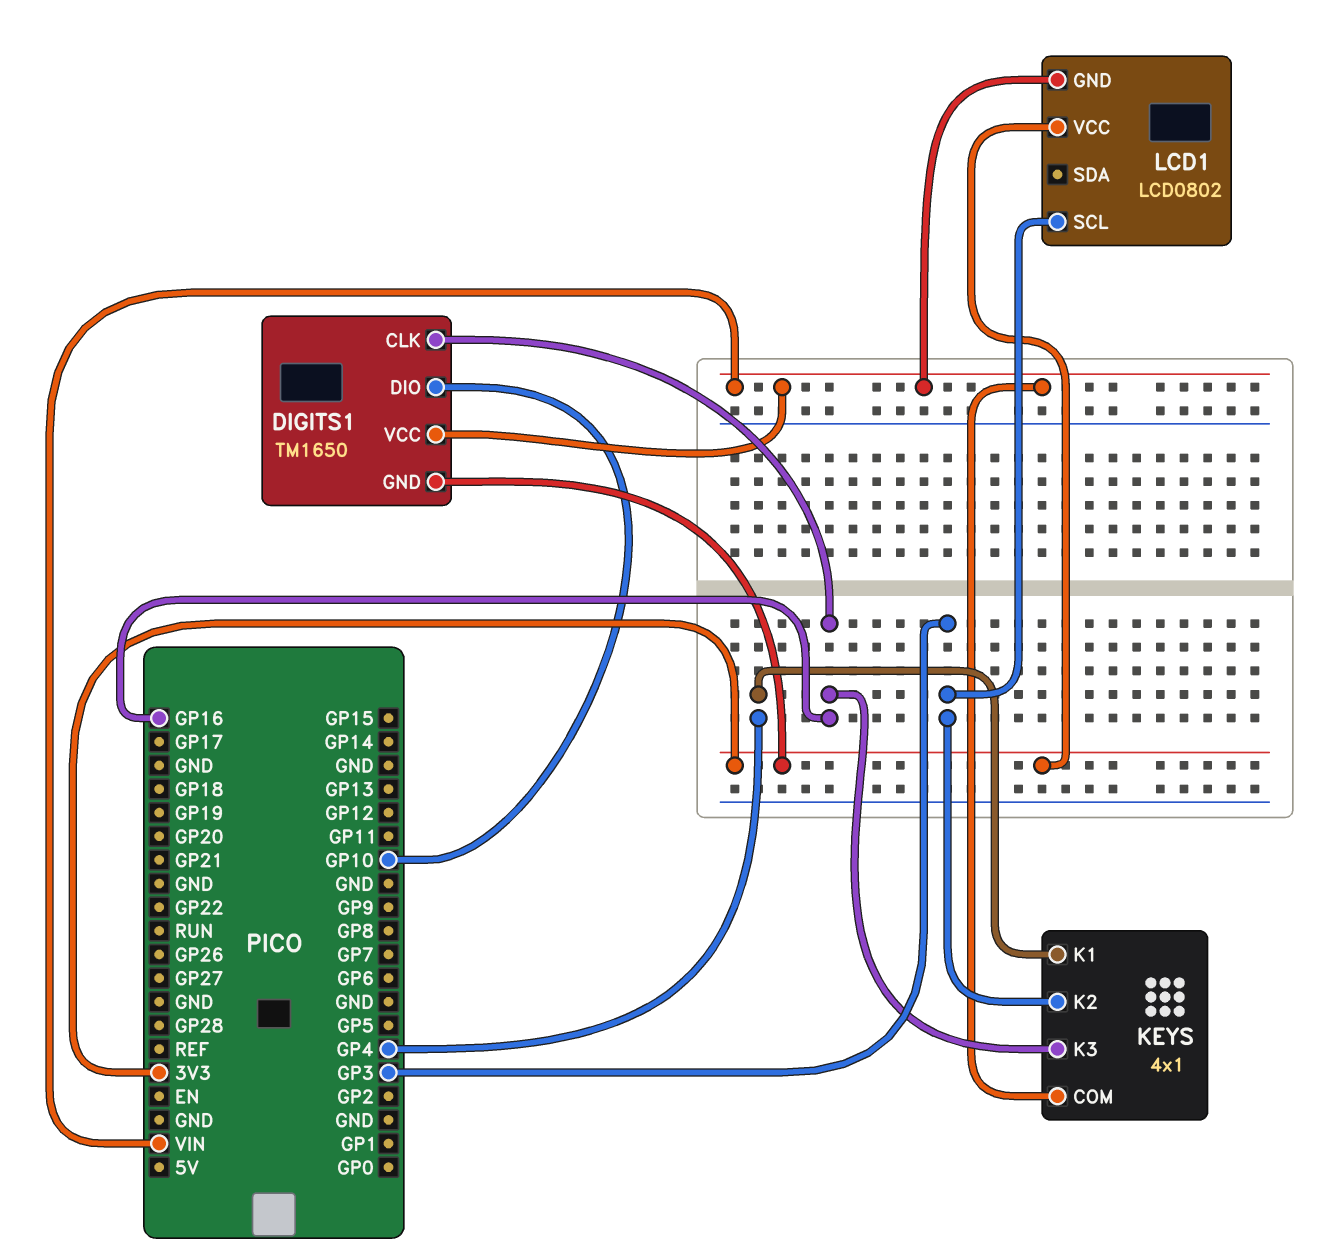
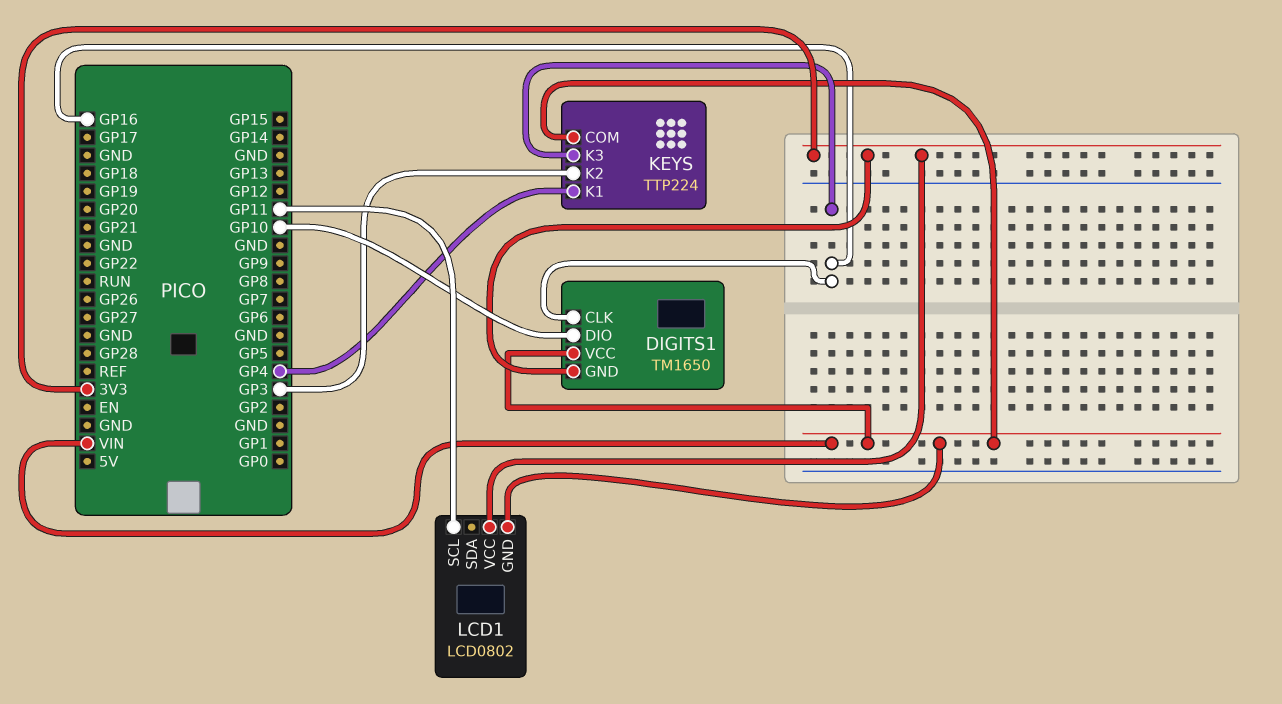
KEYS: 4x1 -> TTP224
LCD1 pin SCL: GP3 -> GP11

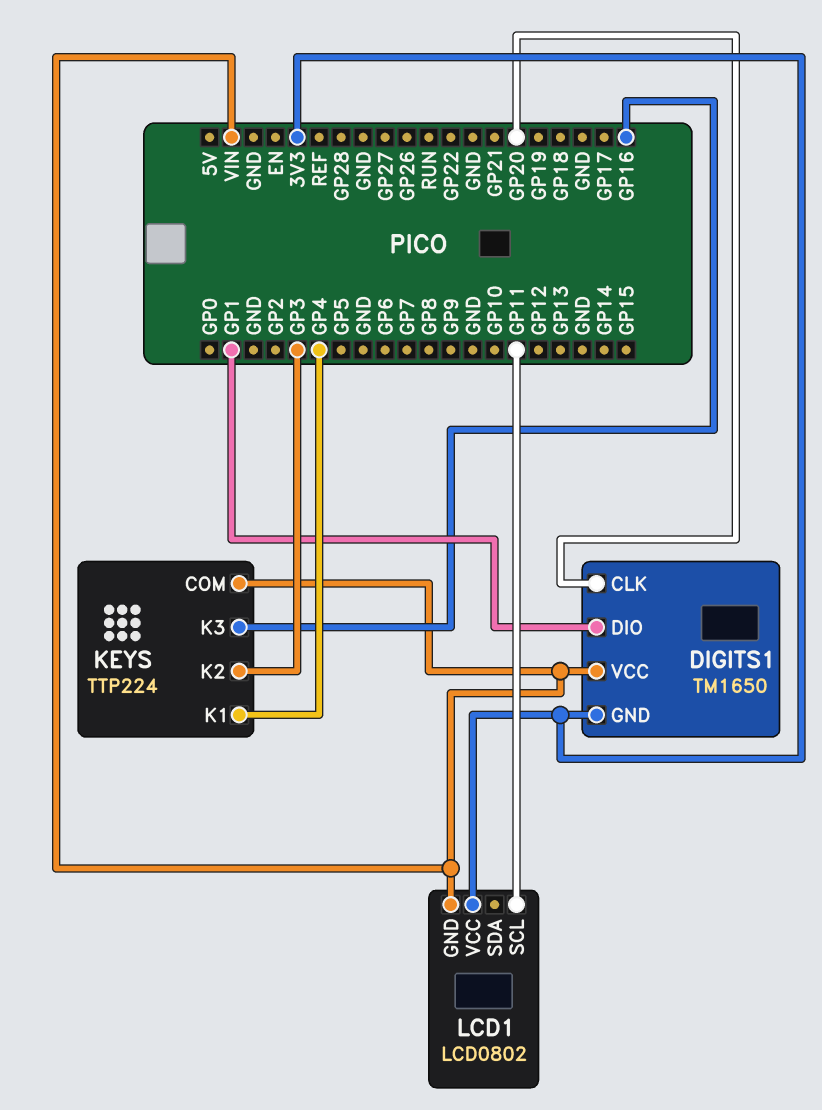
DIGITS1 pin CLK: GP16 -> GP20
DIGITS1 pin DIO: GP10 -> GP1

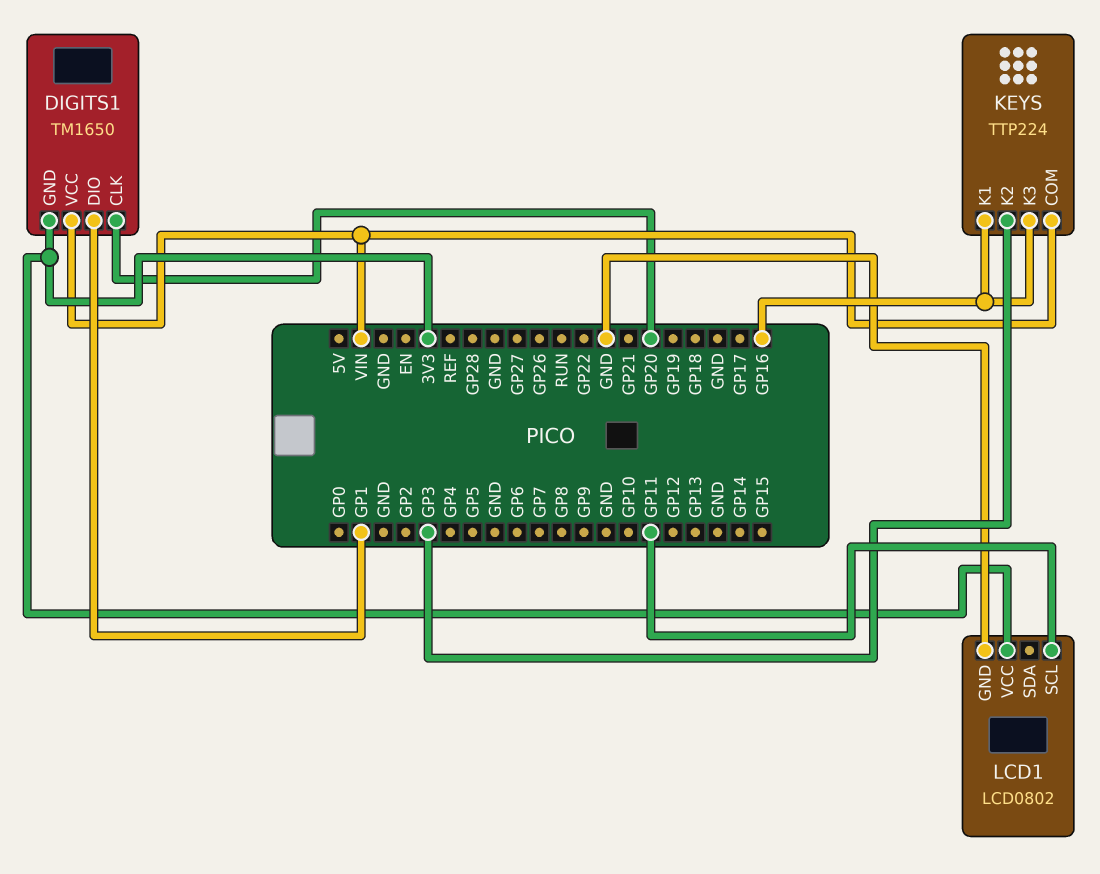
KEYS pin K1: GP4 -> GP16
LCD1 pin GND: VIN -> GND

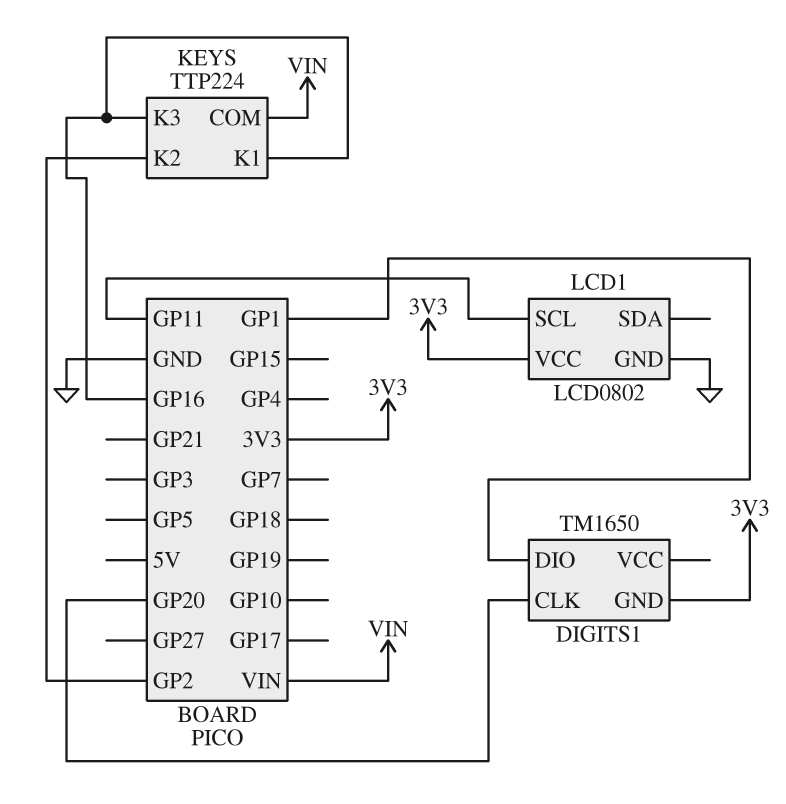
DIGITS1 pin VCC: VIN -> none
KEYS pin K2: GP3 -> GP2

